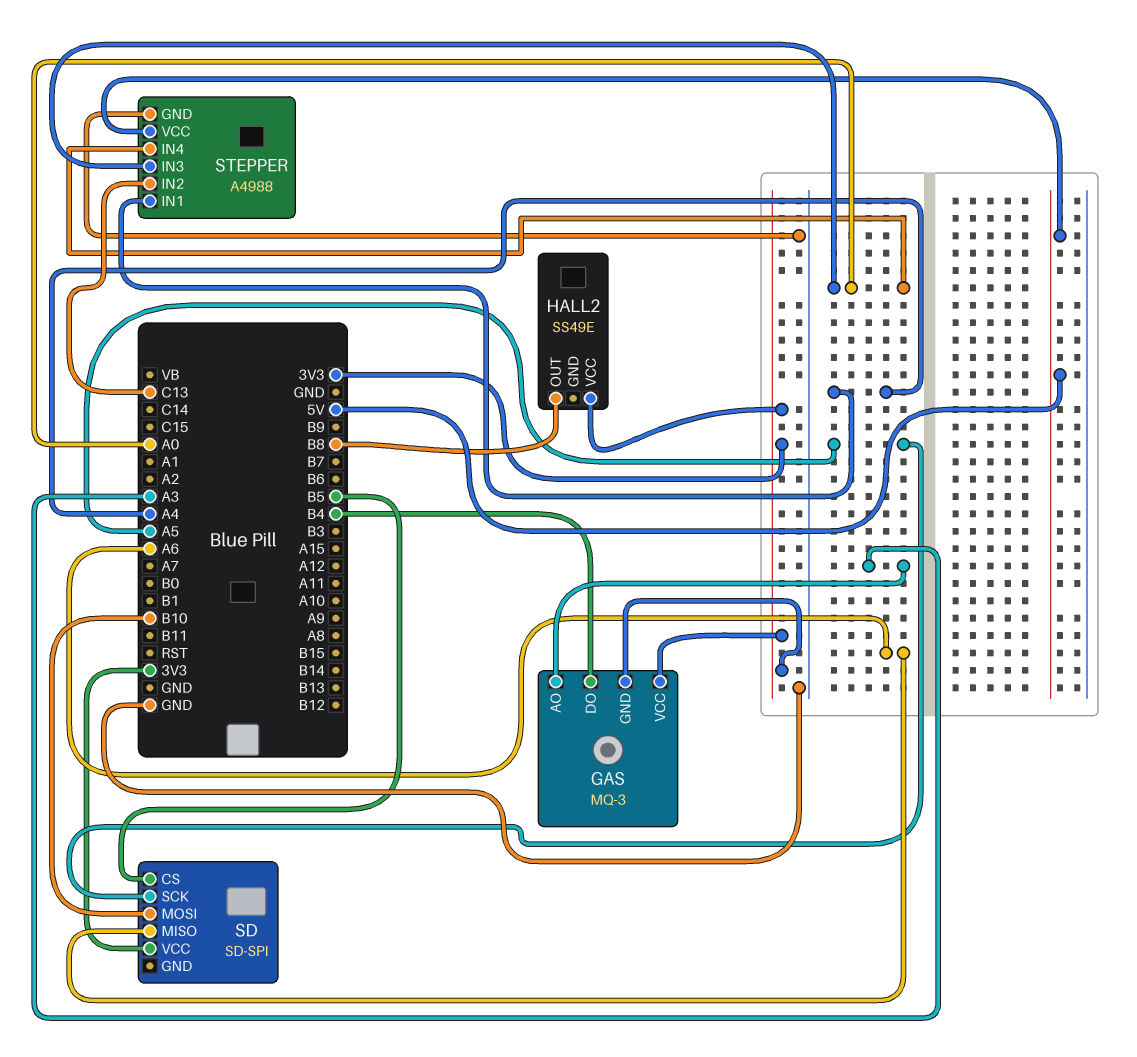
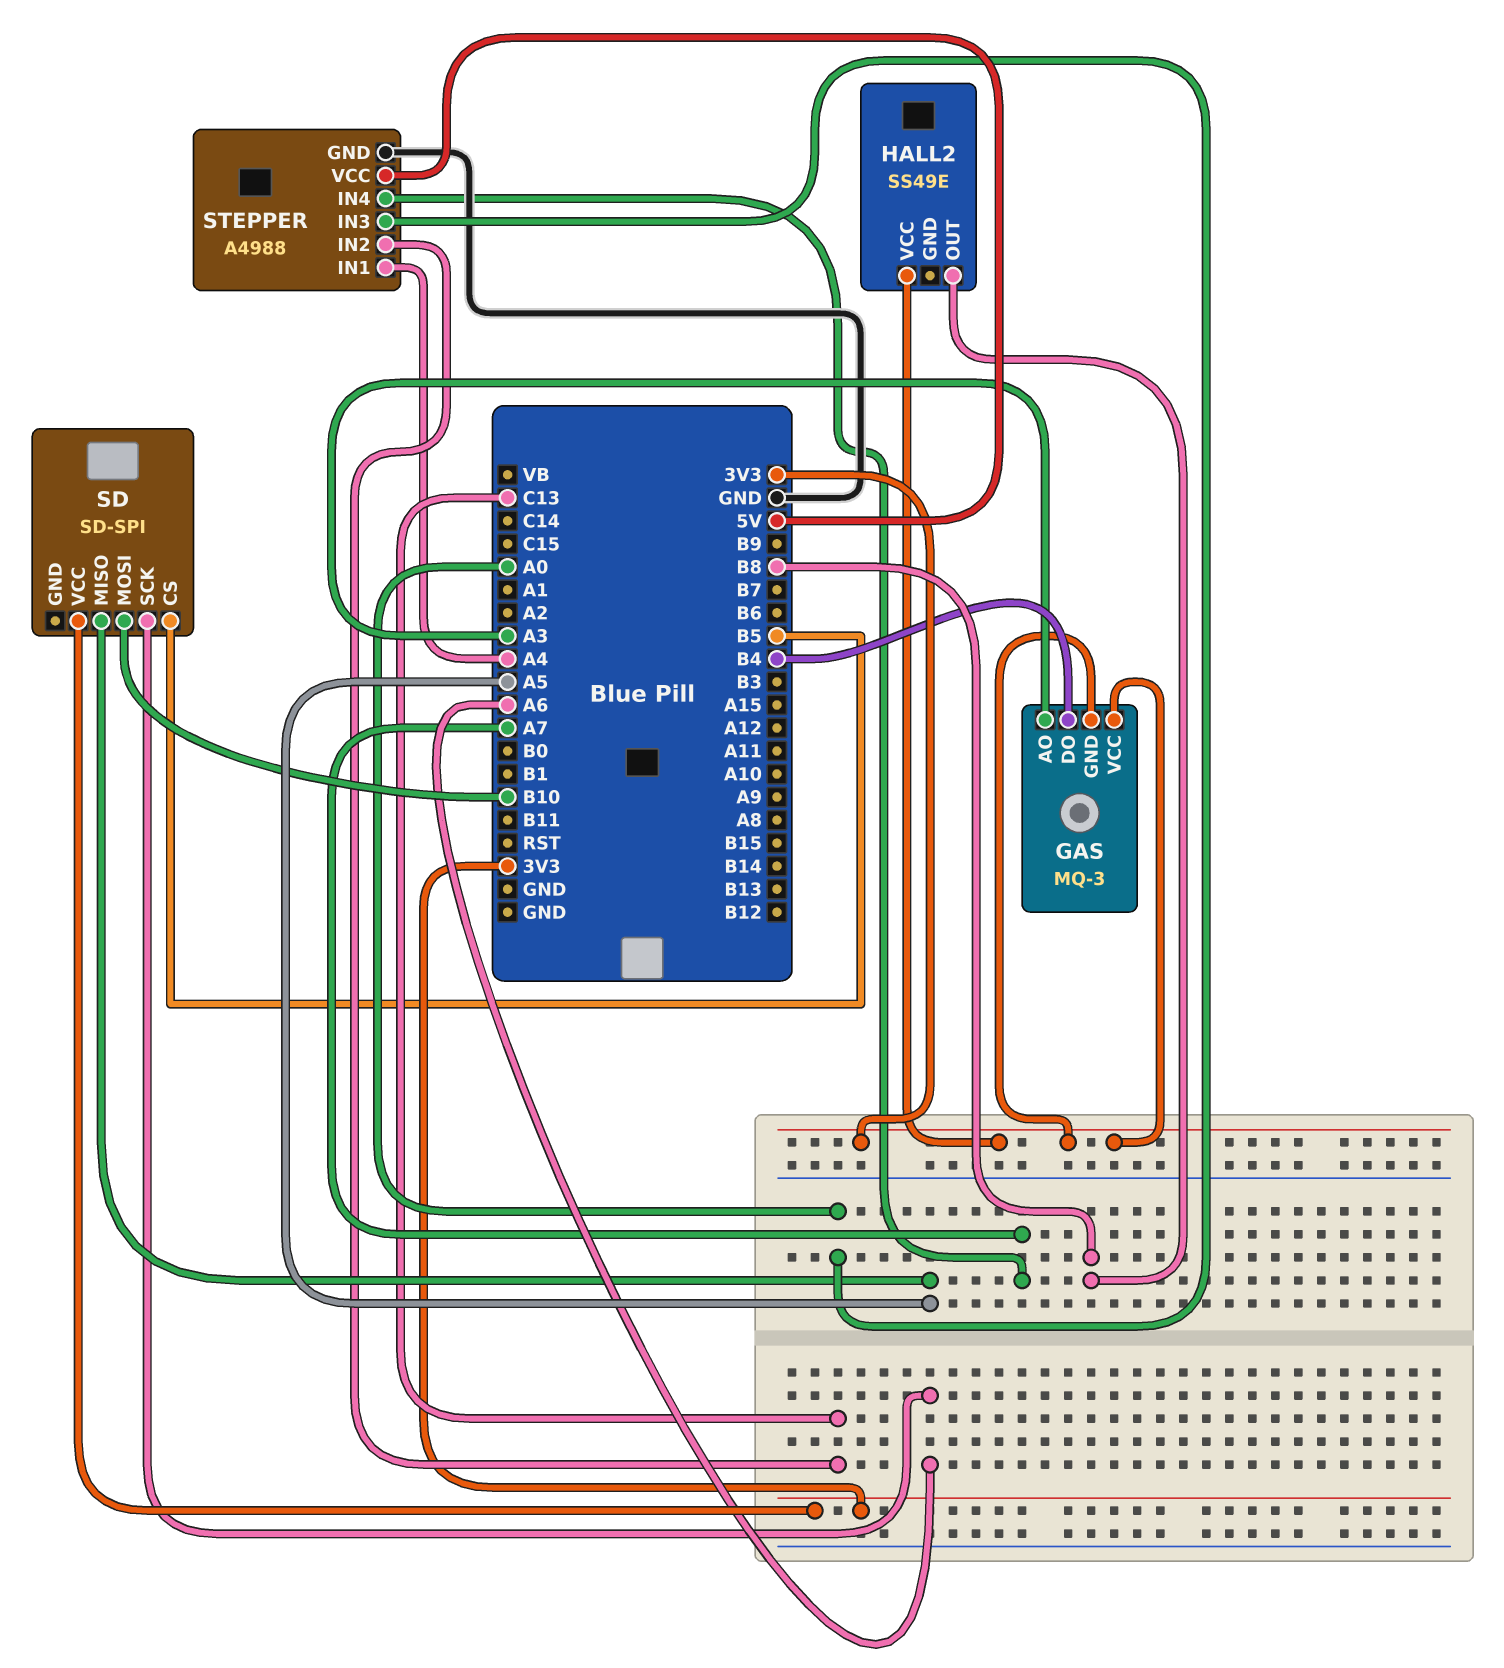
SD pin MISO: A6 -> A5
SD pin SCK: A5 -> A6
STEPPER pin IN4: A0 -> A7

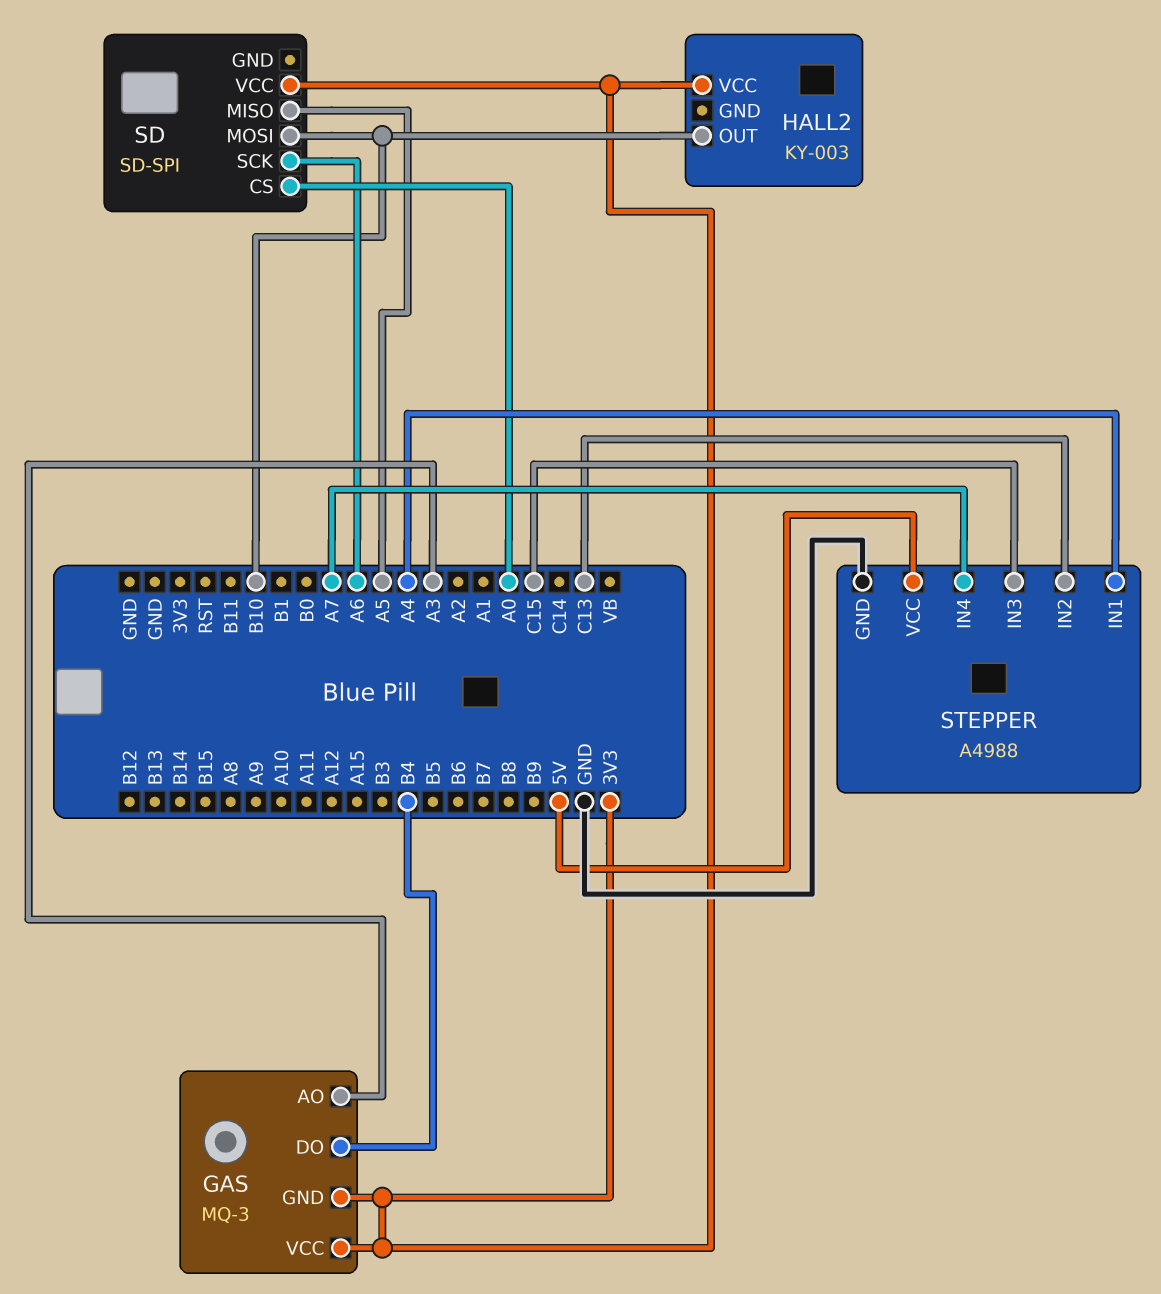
HALL2: SS49E -> KY-003
HALL2 pin OUT: B8 -> B10
SD pin CS: B5 -> A0
STEPPER pin IN3: A0 -> C15

